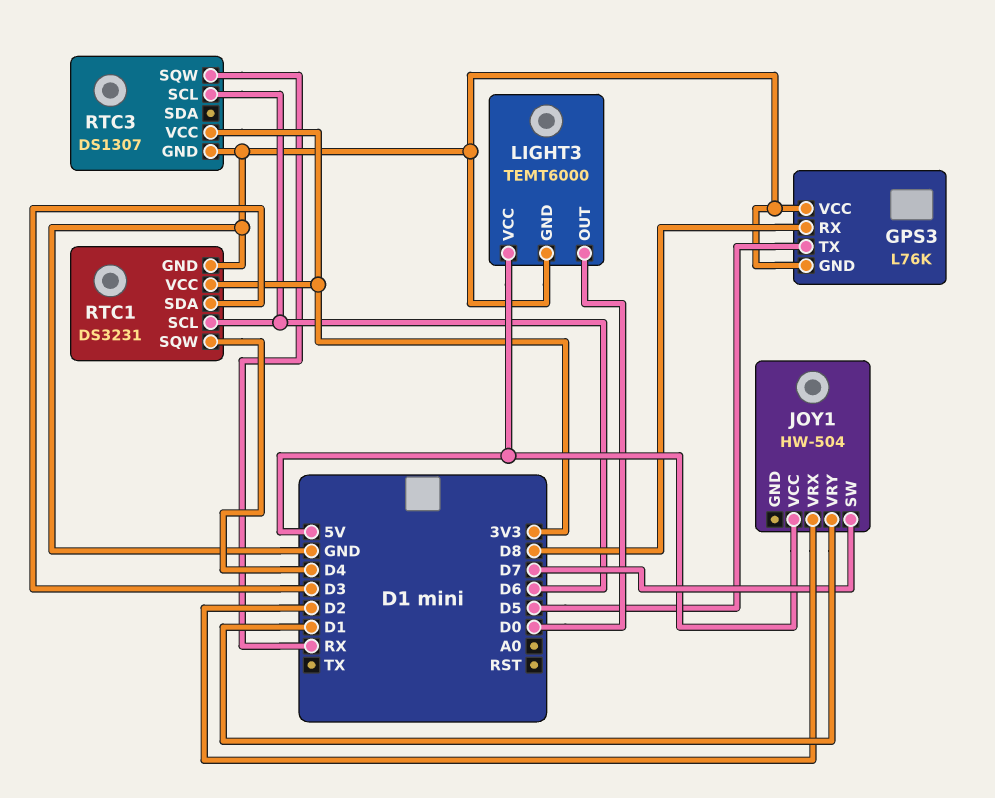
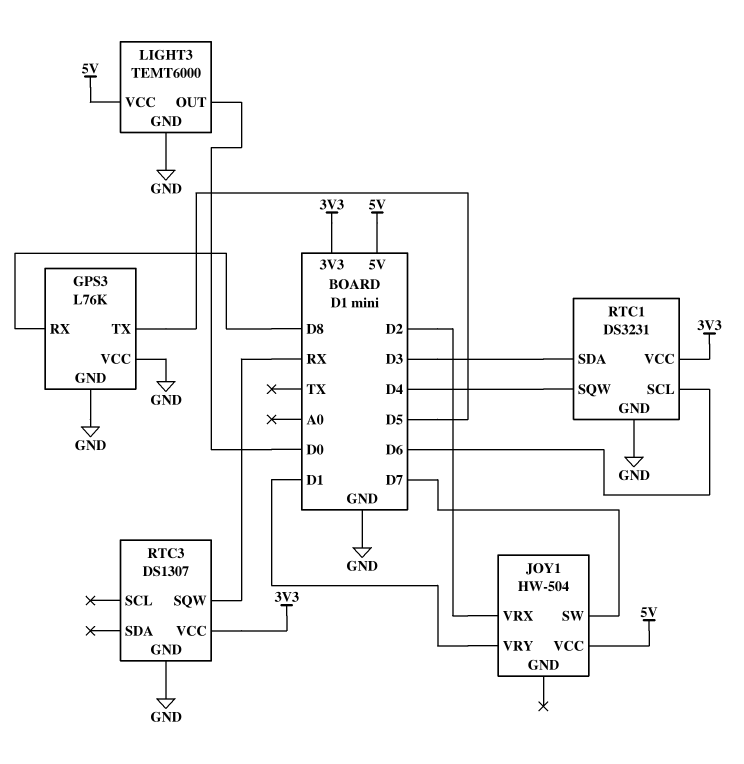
RTC3 pin SCL: D6 -> none

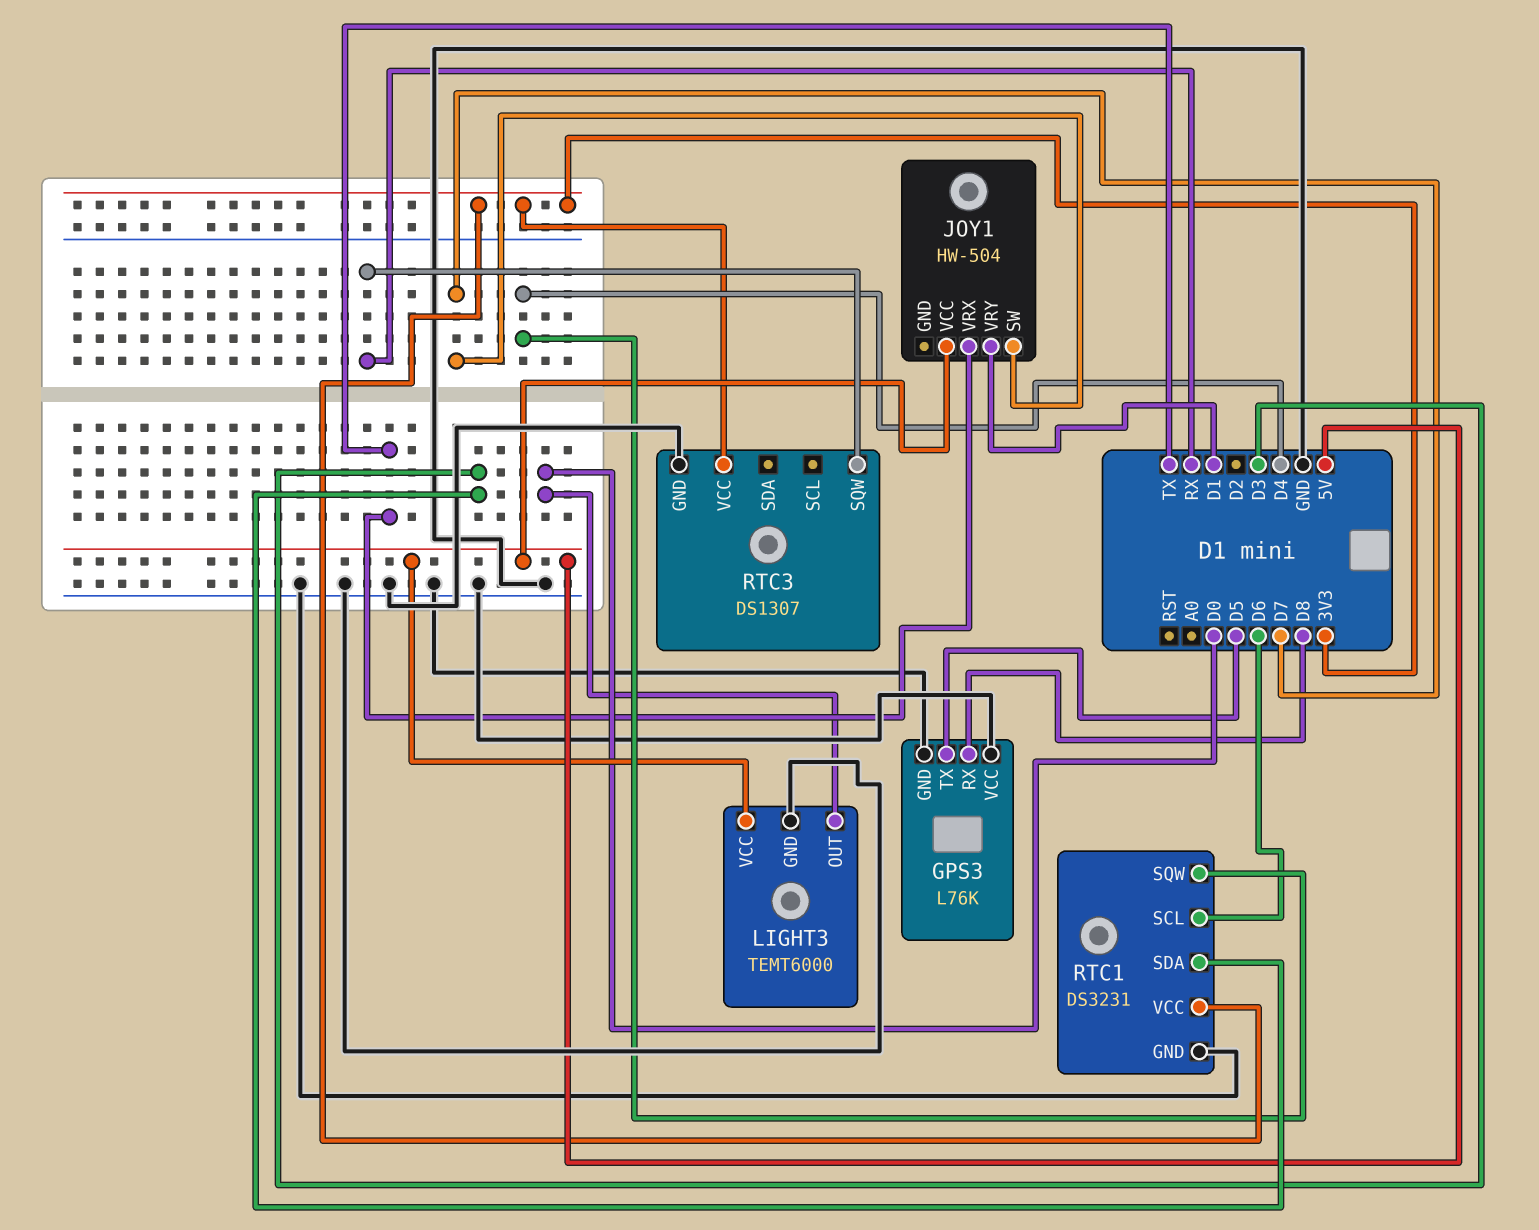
JOY1 pin VRX: D2 -> TX

